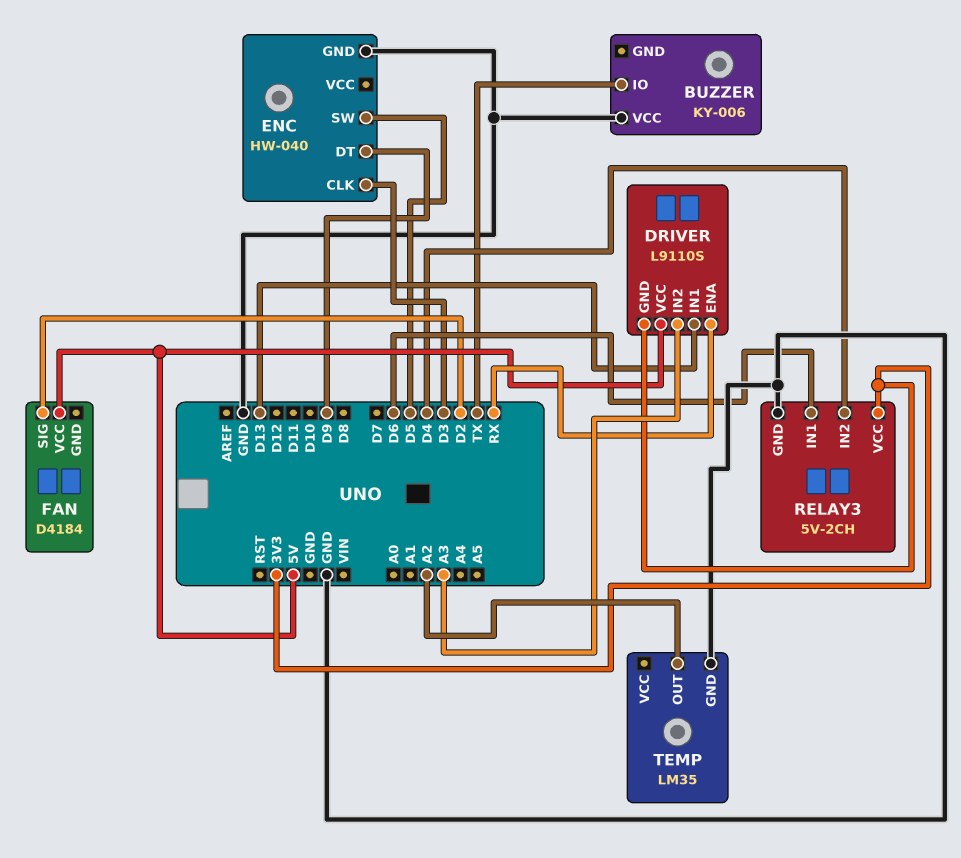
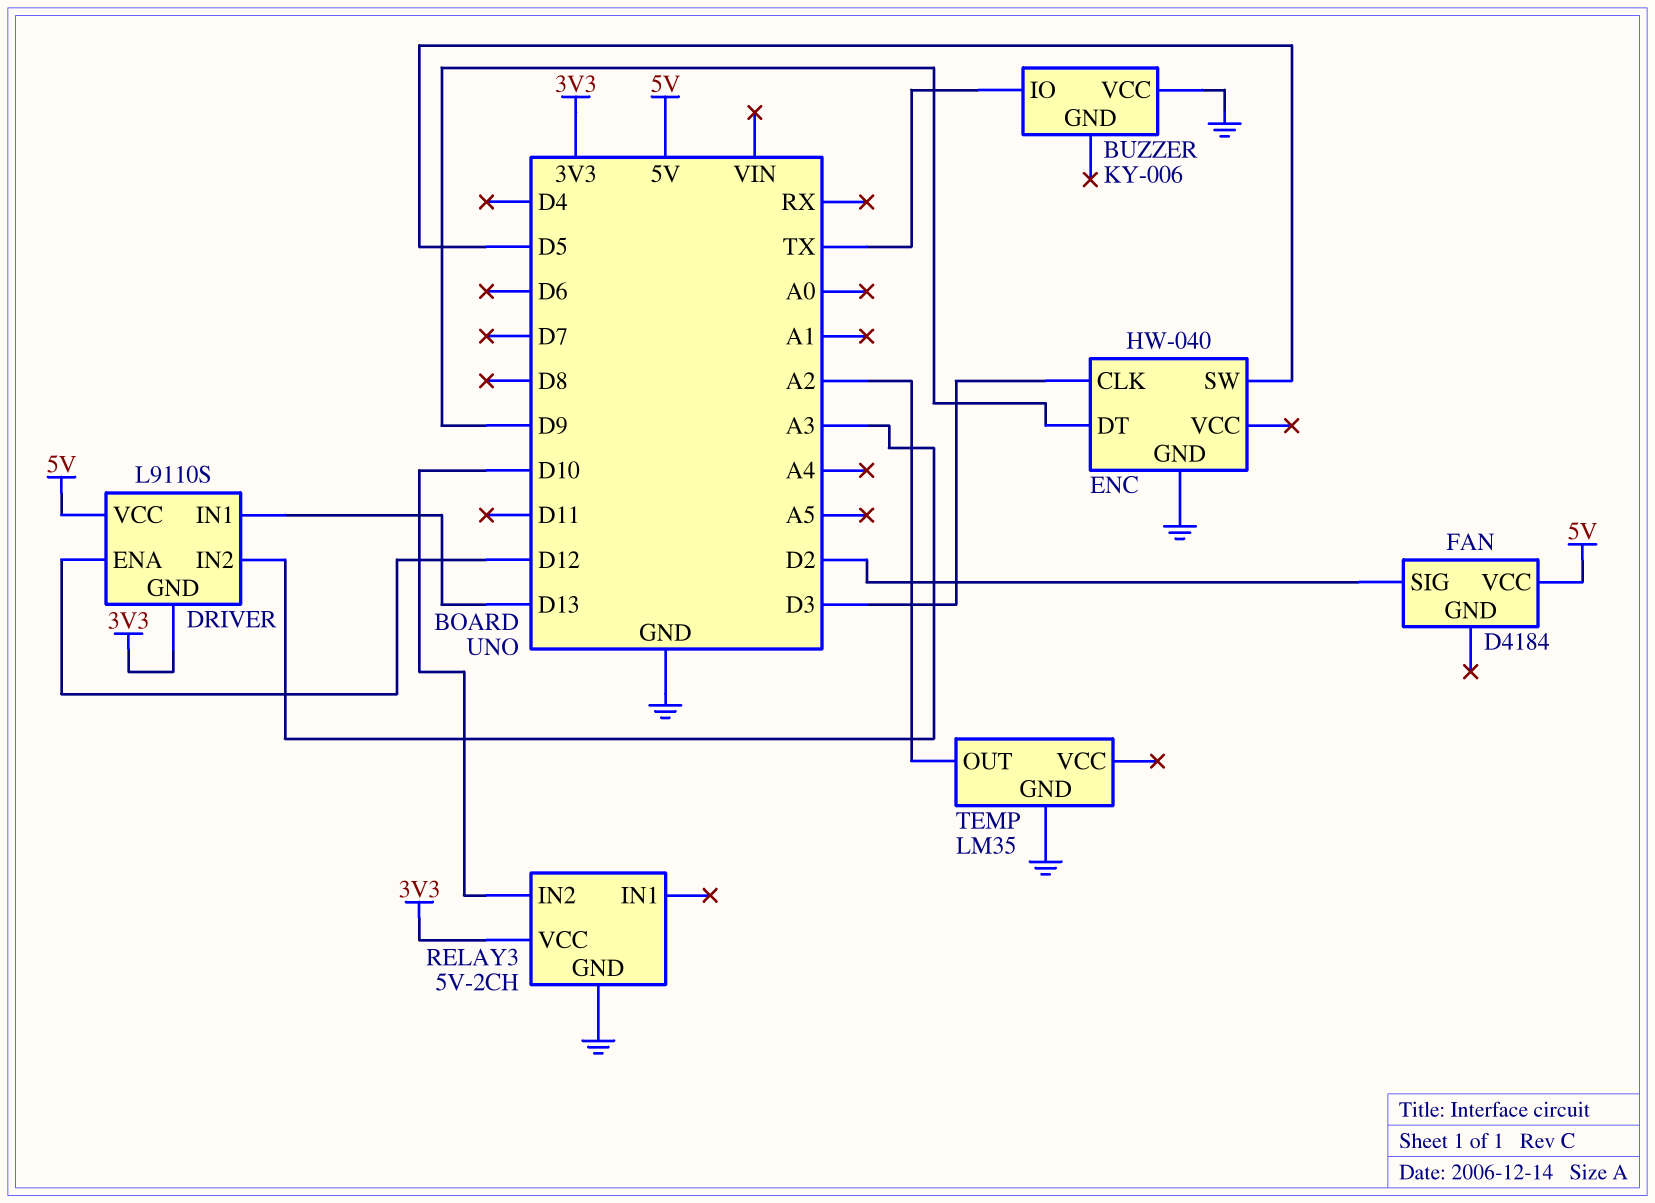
DRIVER pin ENA: RX -> D12
RELAY3 pin IN1: D6 -> none
RELAY3 pin IN2: D4 -> D10

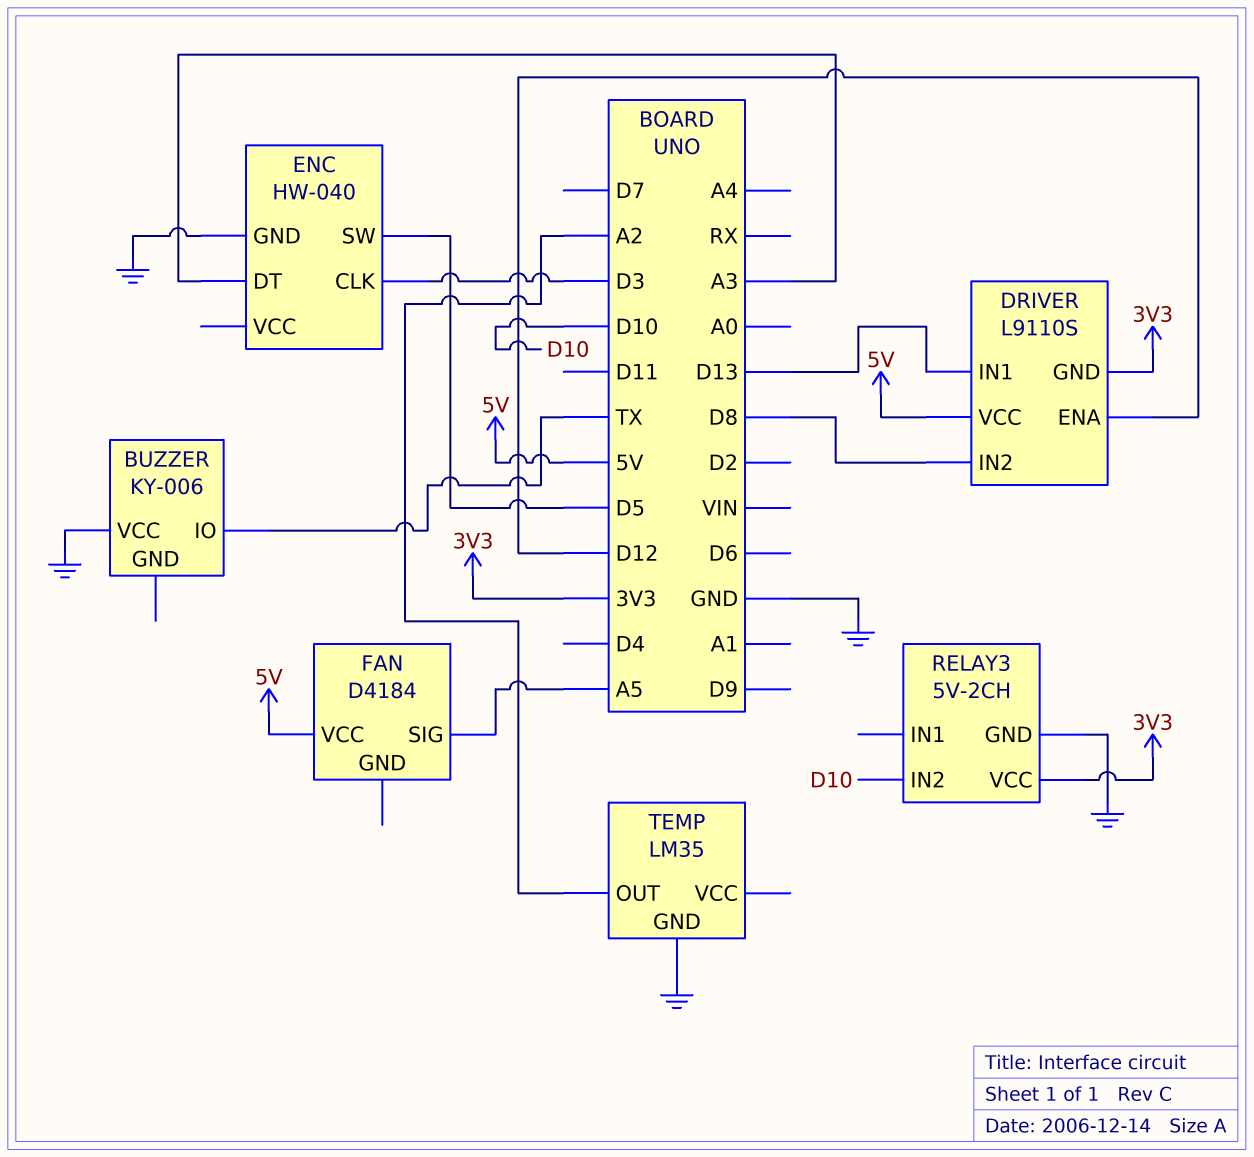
DRIVER pin IN2: A3 -> D8
ENC pin DT: D9 -> A3
FAN pin SIG: D2 -> A5

